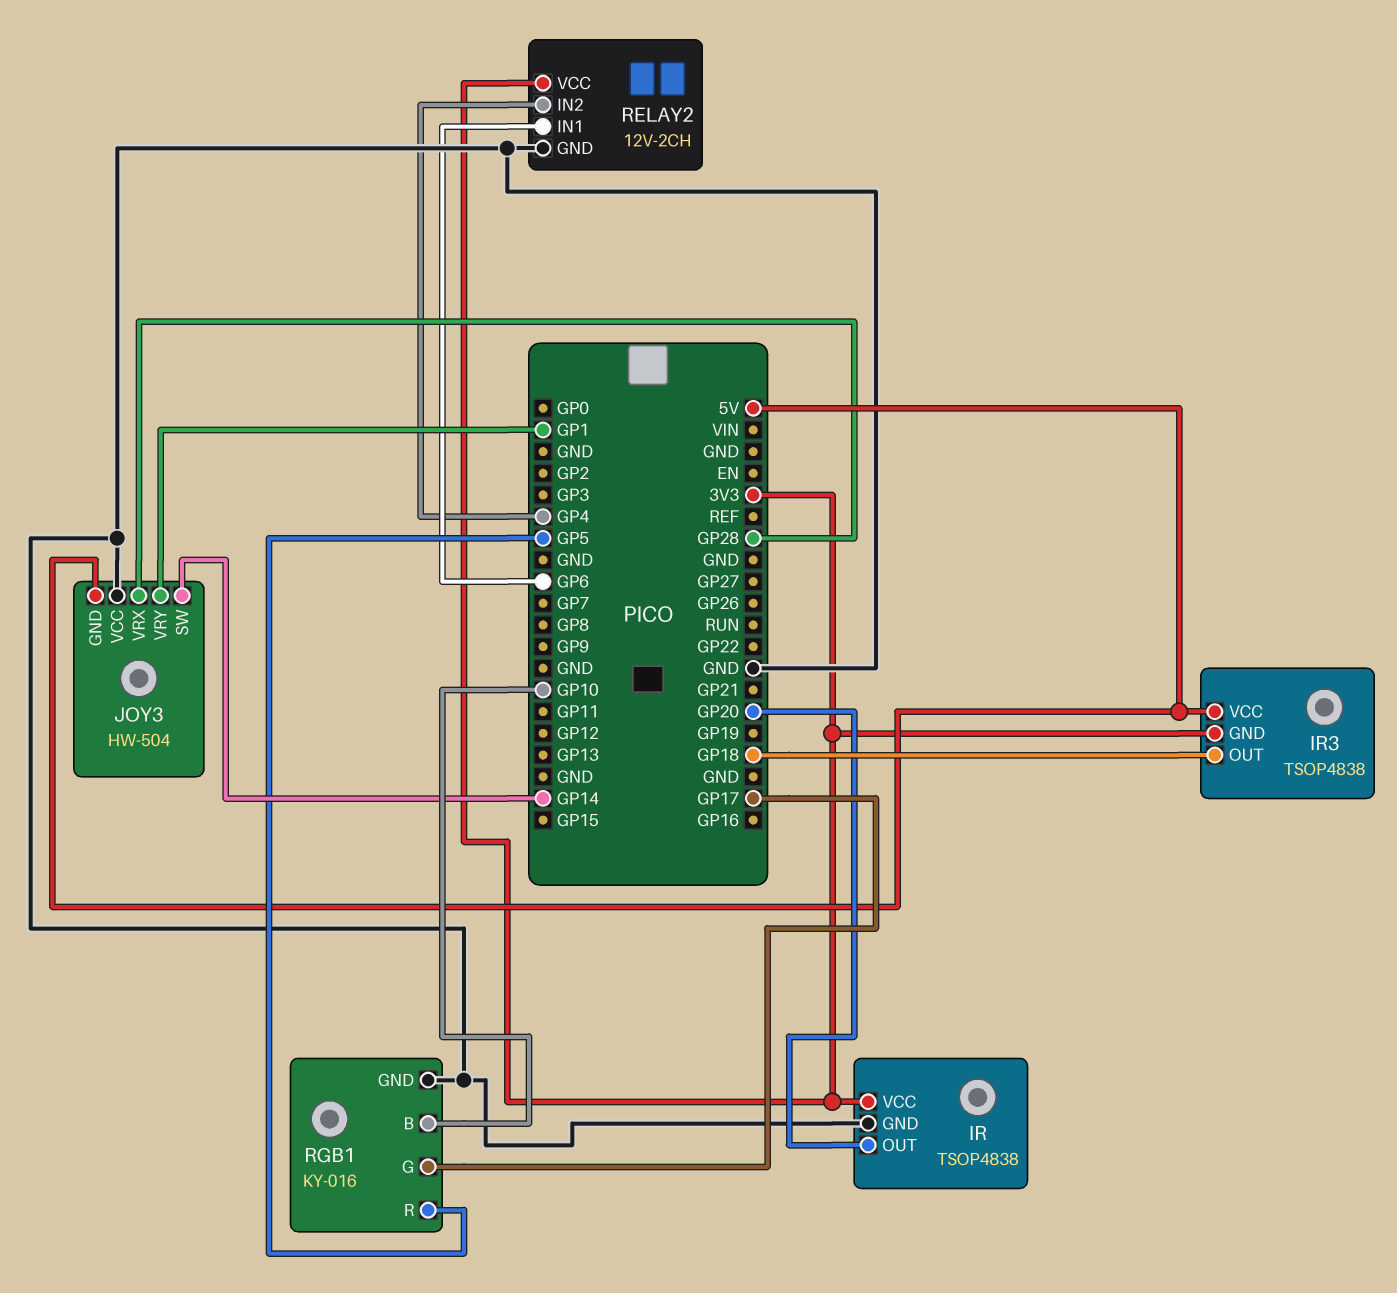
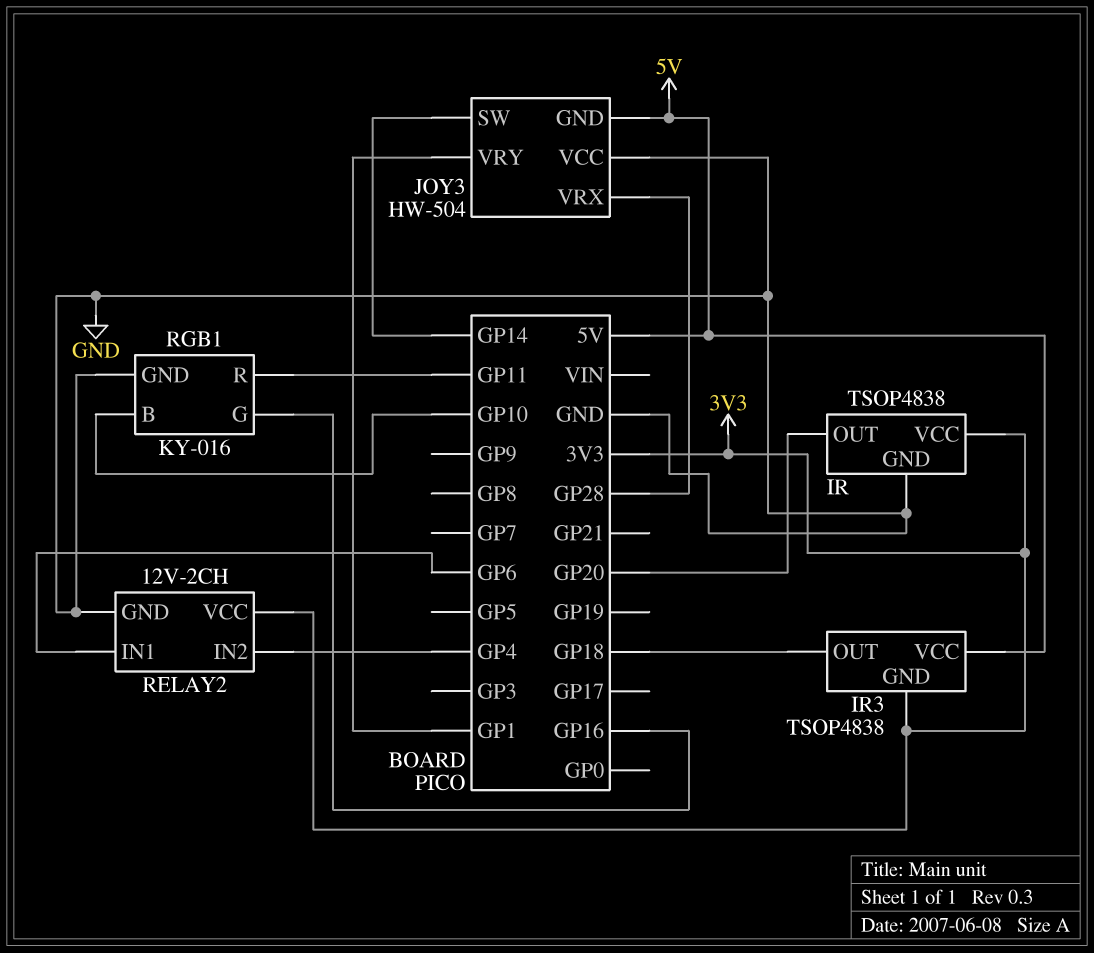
RGB1 pin G: GP17 -> GP16
RGB1 pin R: GP5 -> GP11

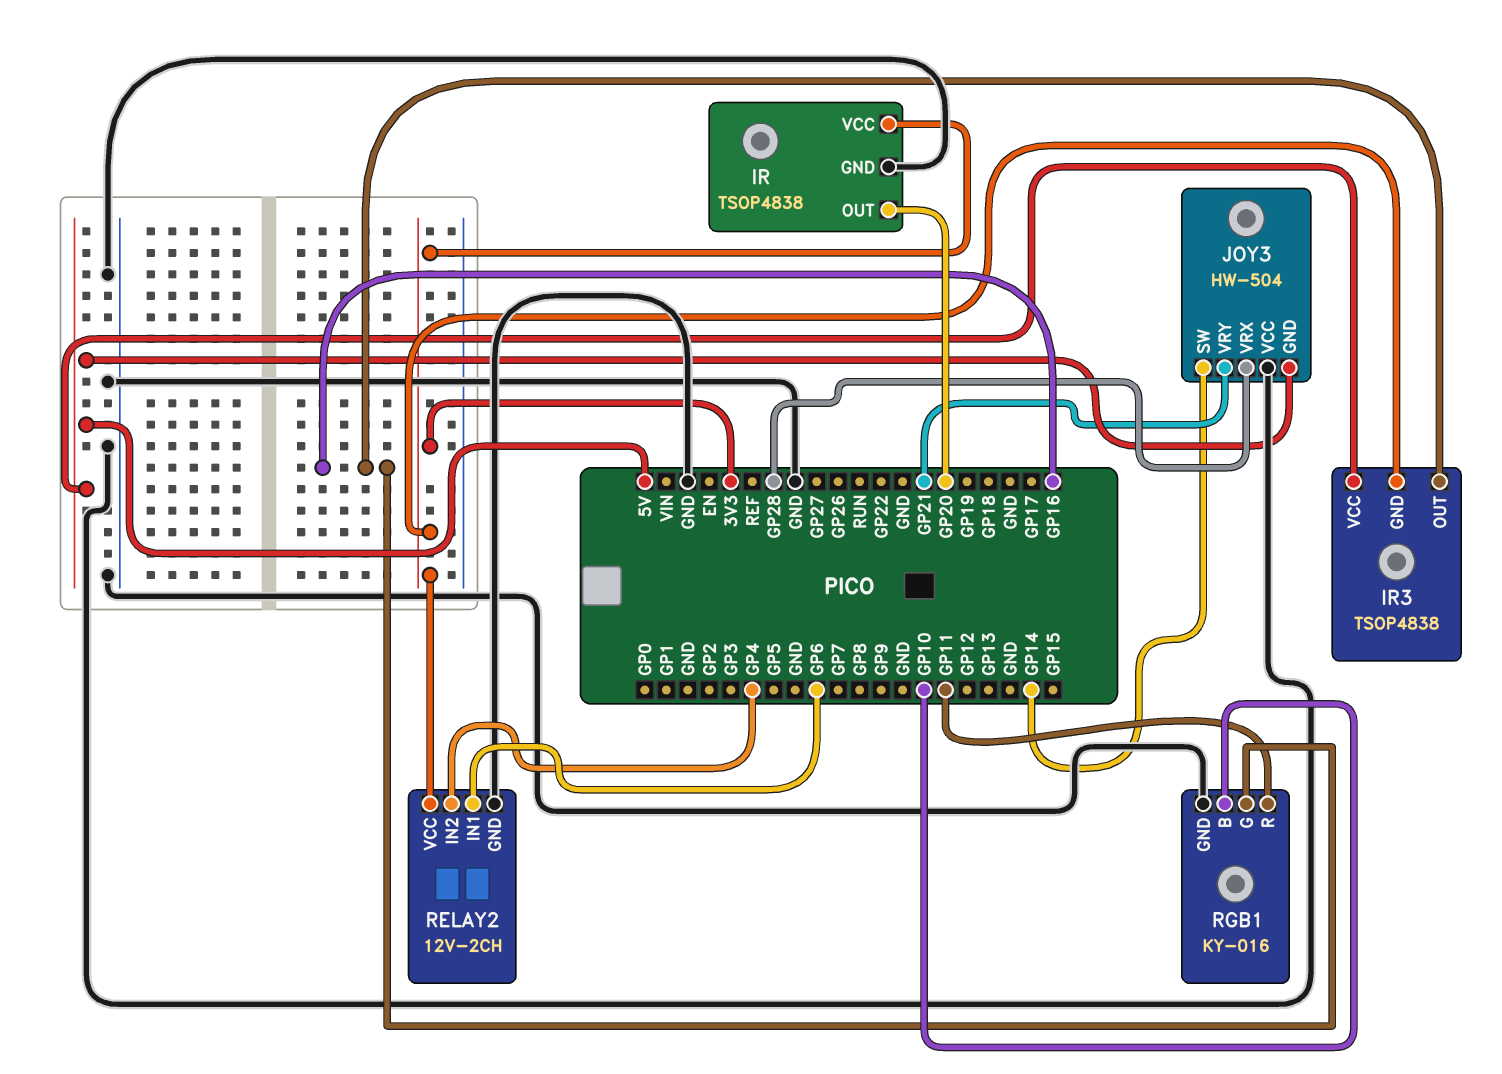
IR3 pin OUT: GP18 -> GP16
JOY3 pin VRY: GP1 -> GP21

